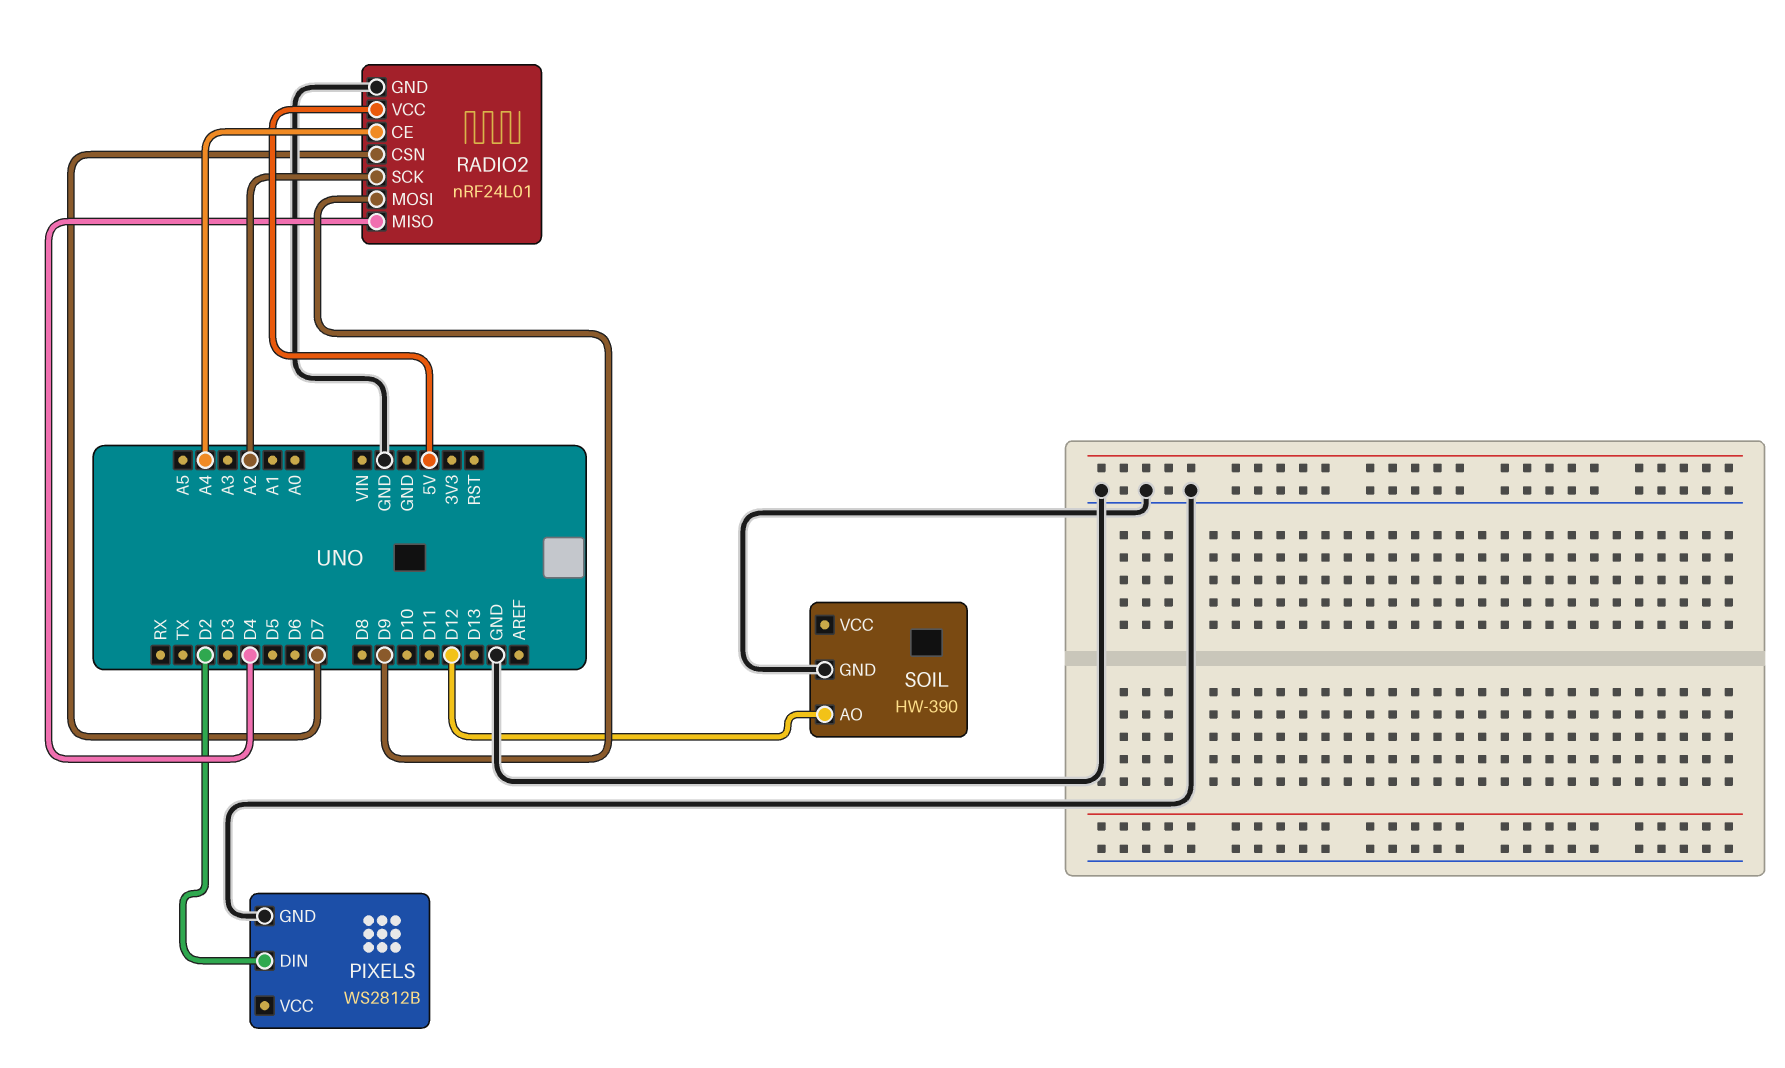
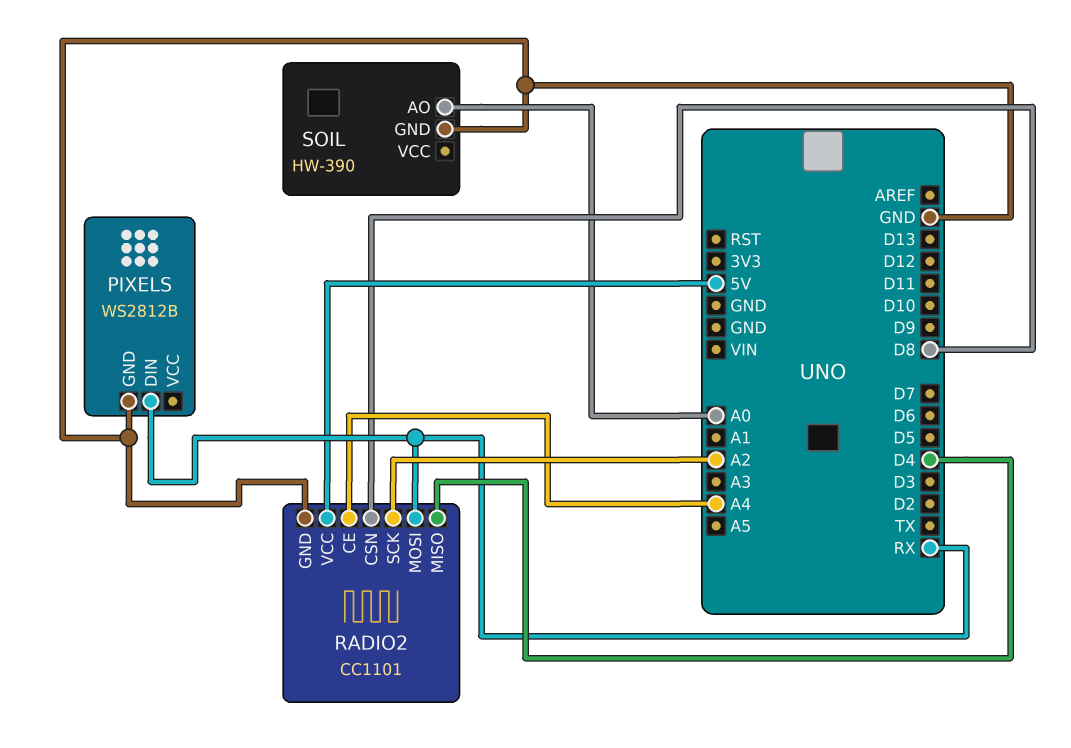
PIXELS pin DIN: D2 -> RX
RADIO2: nRF24L01 -> CC1101
RADIO2 pin CSN: D7 -> D8
RADIO2 pin MOSI: D9 -> RX
SOIL pin AO: D12 -> A0

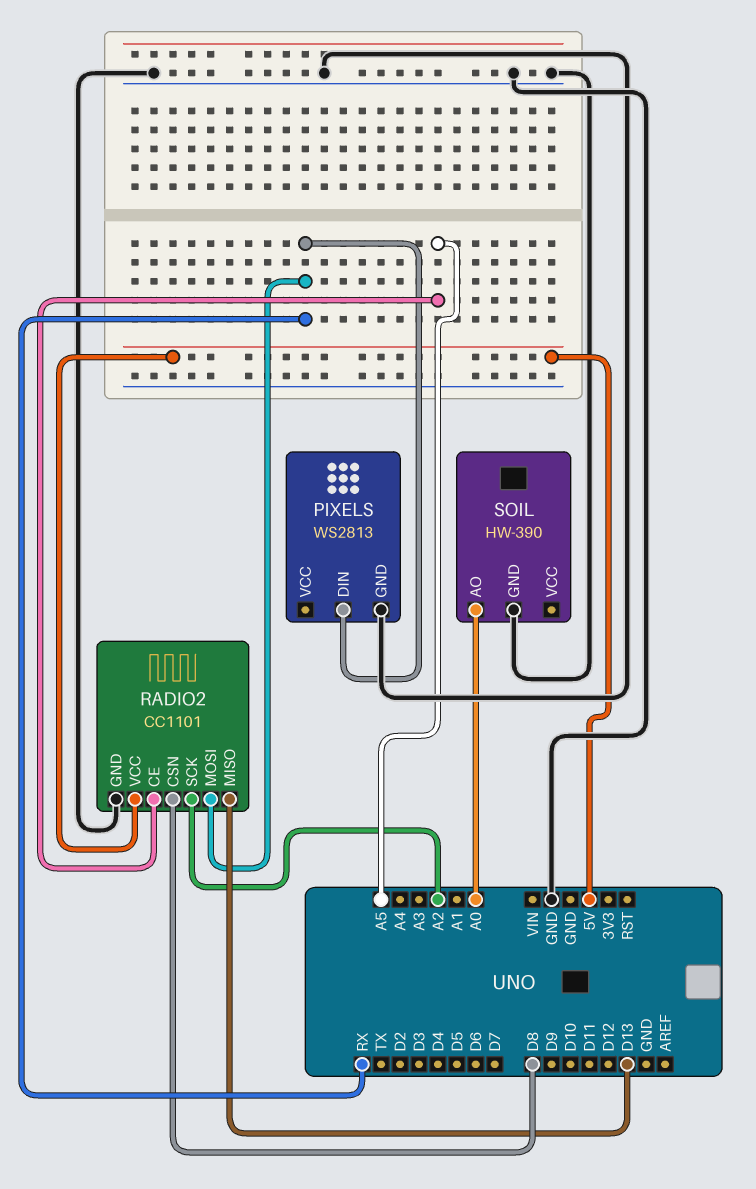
PIXELS: WS2812B -> WS2813
RADIO2 pin CE: A4 -> A5
RADIO2 pin MISO: D4 -> D13

